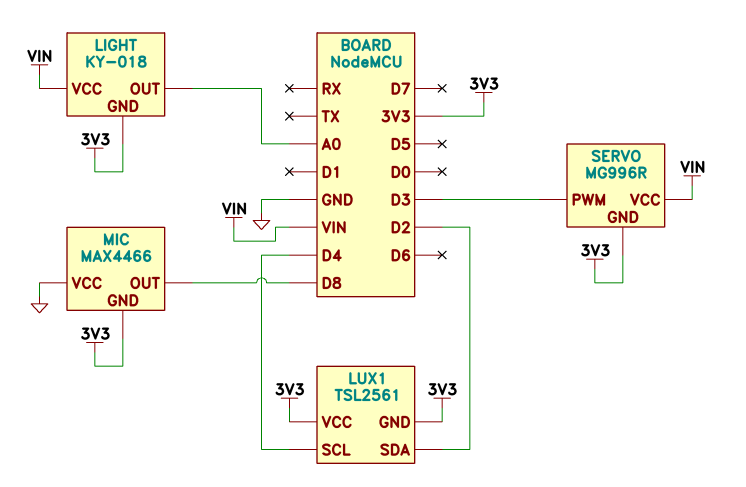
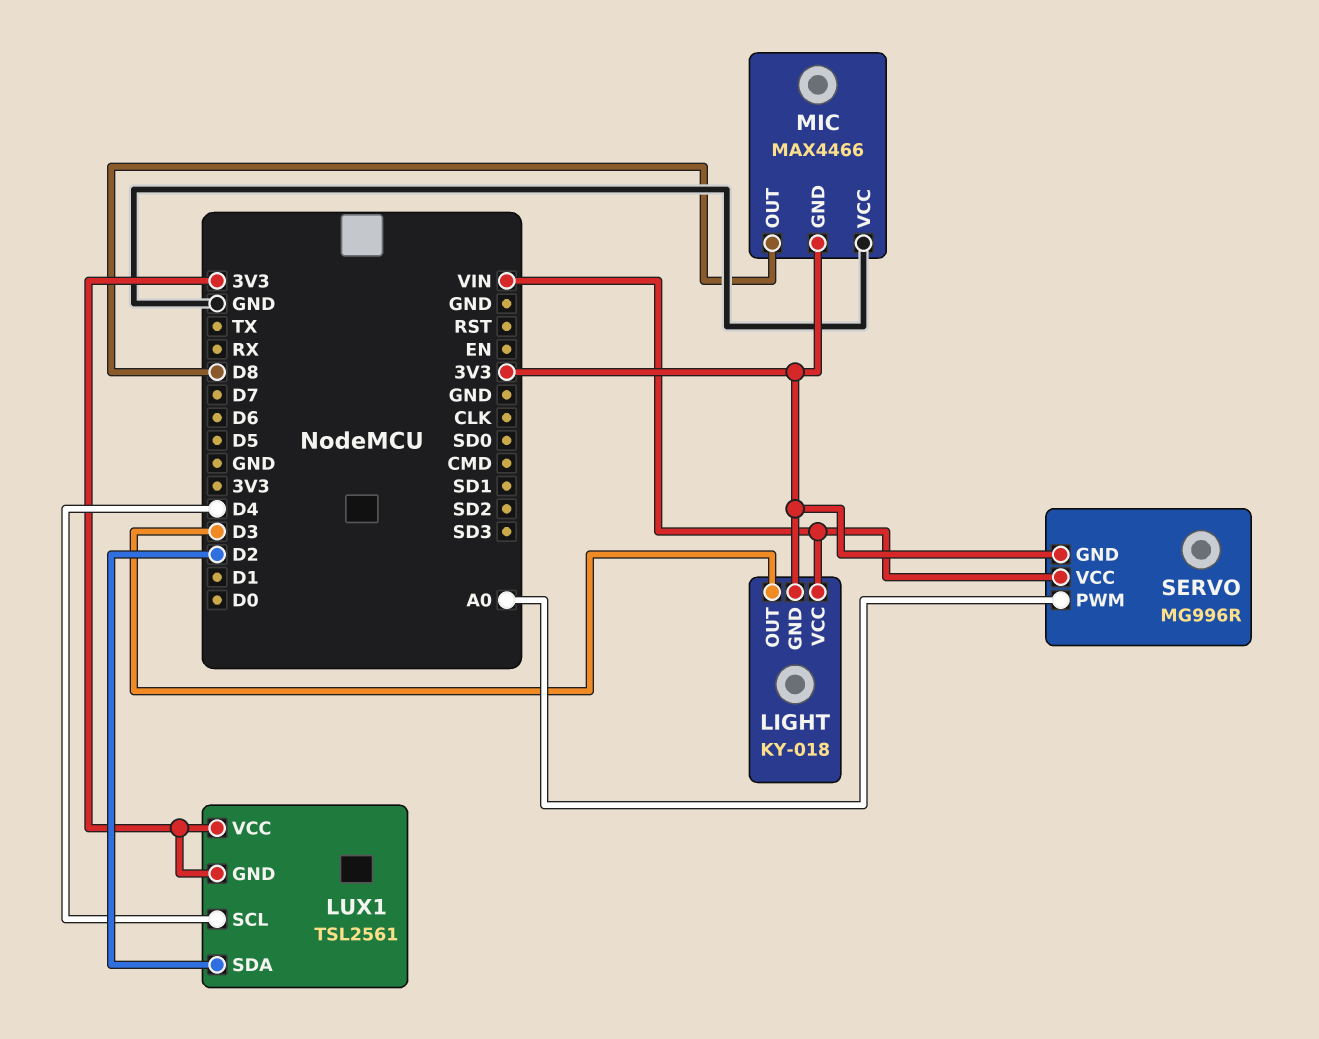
LIGHT pin OUT: A0 -> D3
SERVO pin PWM: D3 -> A0

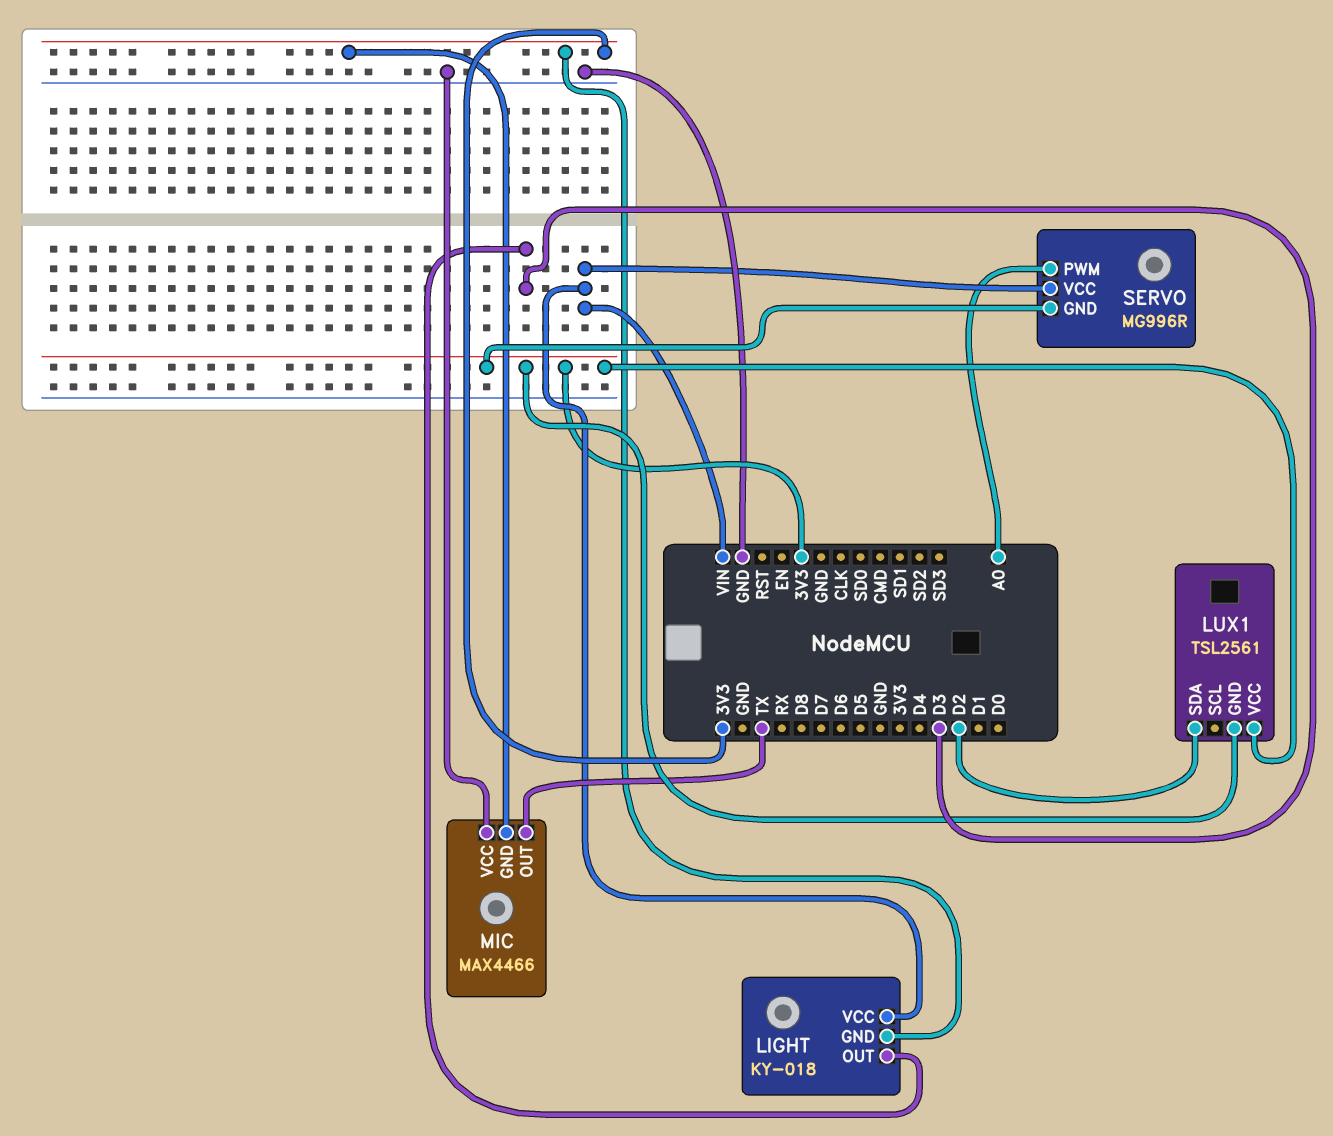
LUX1 pin SCL: D4 -> none
MIC pin OUT: D8 -> TX

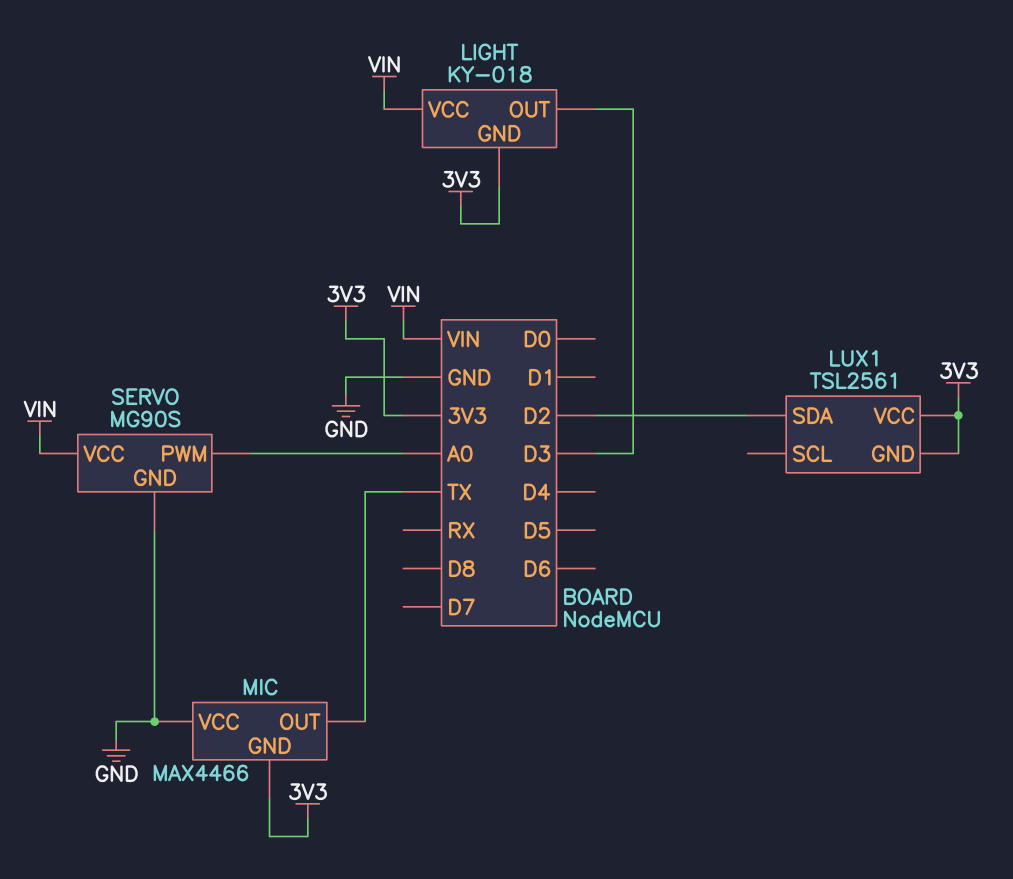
SERVO: MG996R -> MG90S
SERVO pin GND: 3V3 -> GND

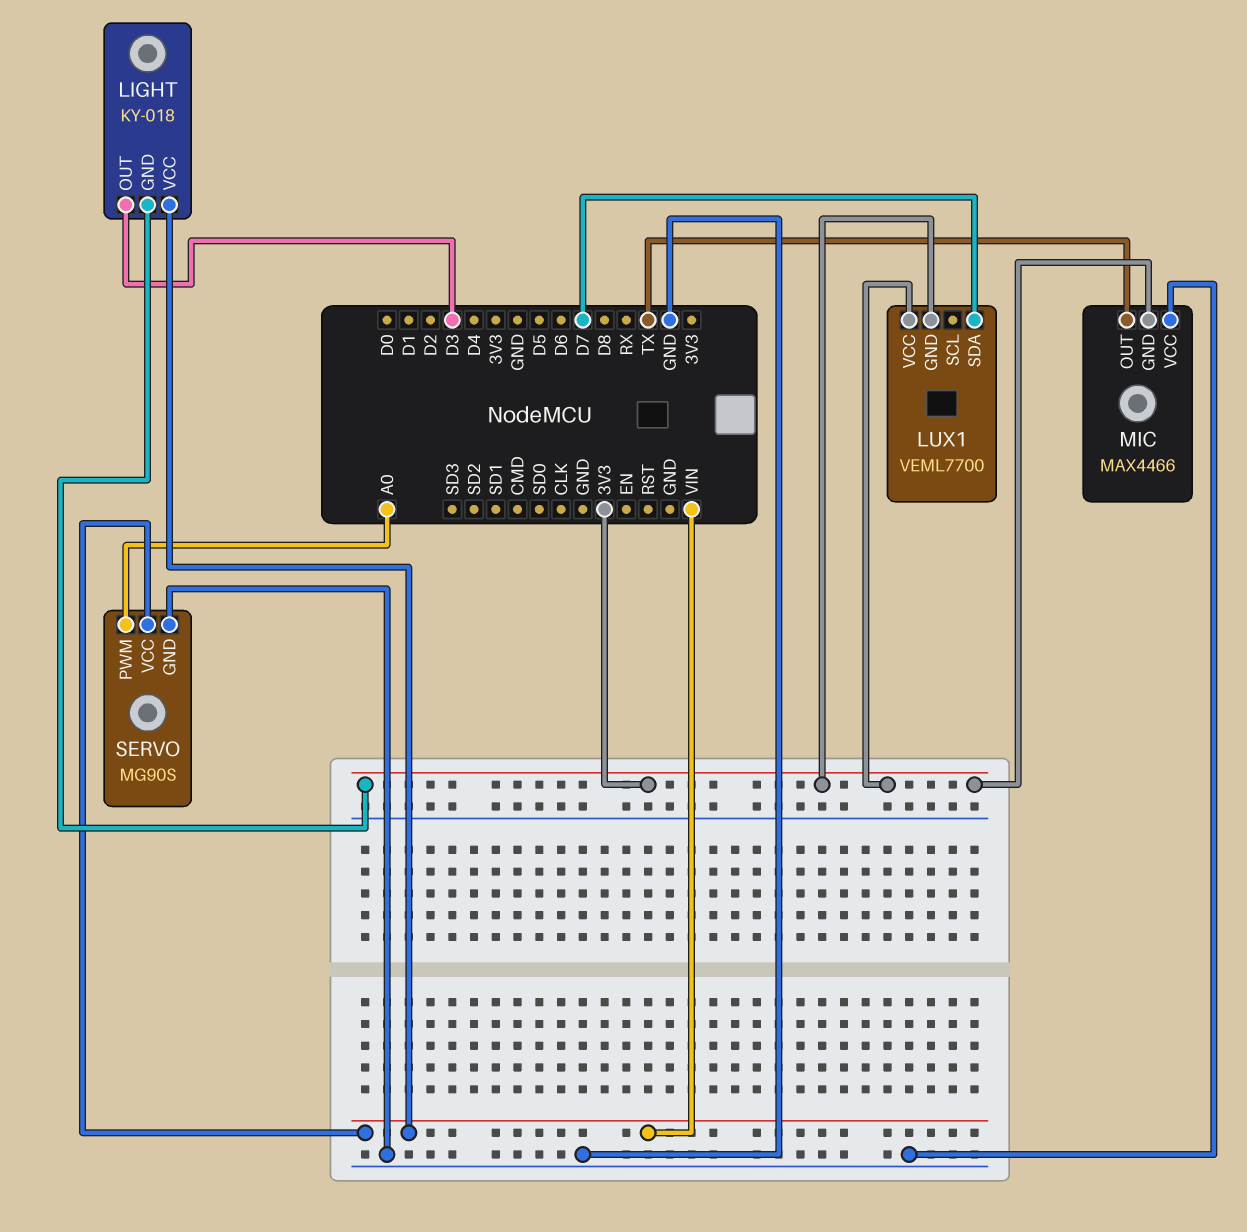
LUX1: TSL2561 -> VEML7700
LUX1 pin SDA: D2 -> D7

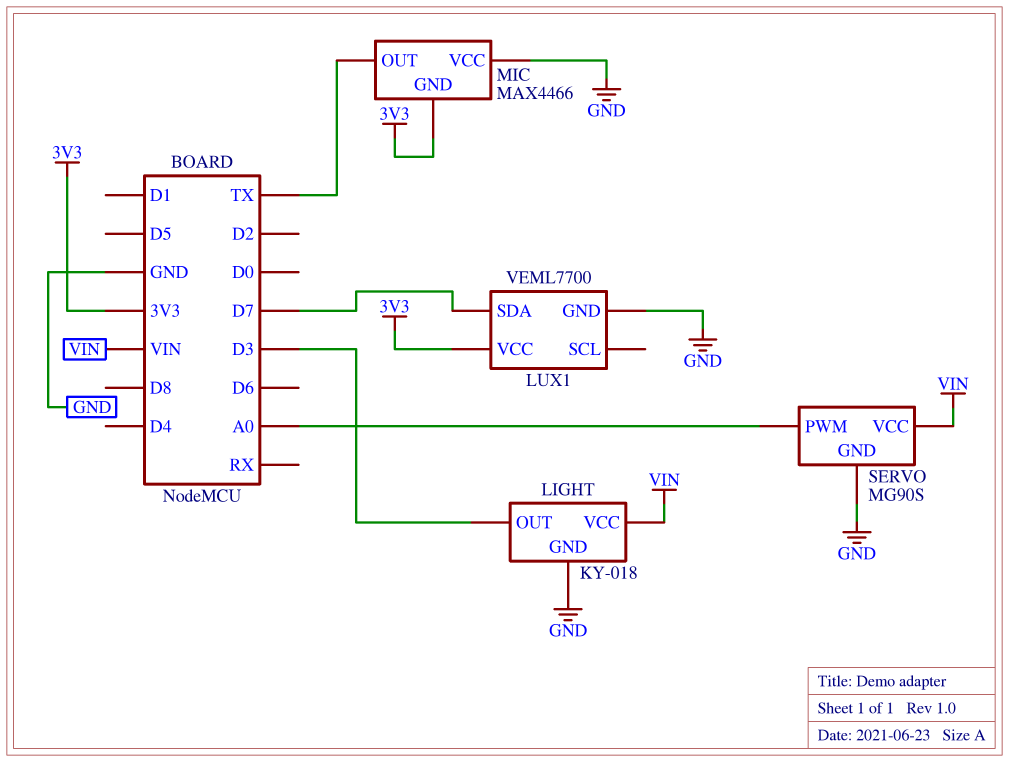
LIGHT pin GND: 3V3 -> GND
LUX1 pin GND: 3V3 -> GND

